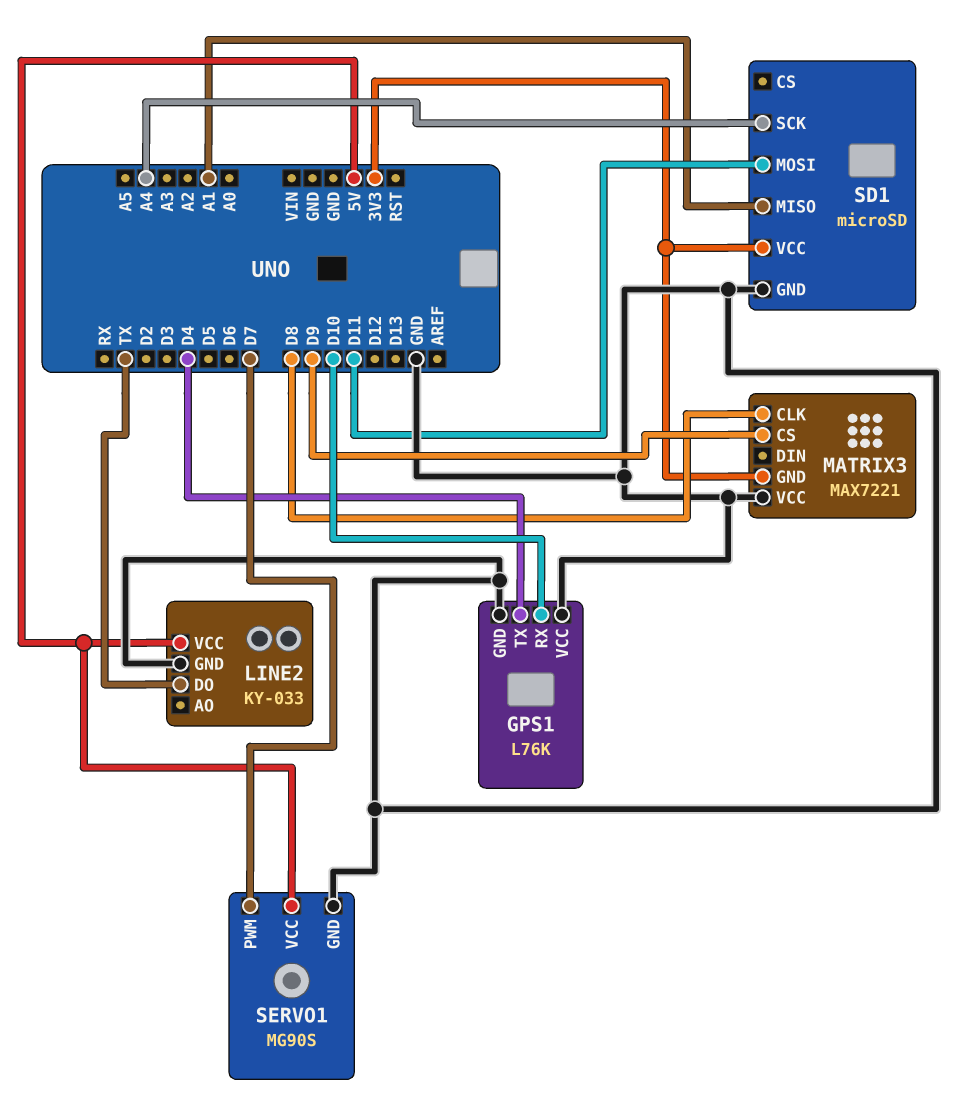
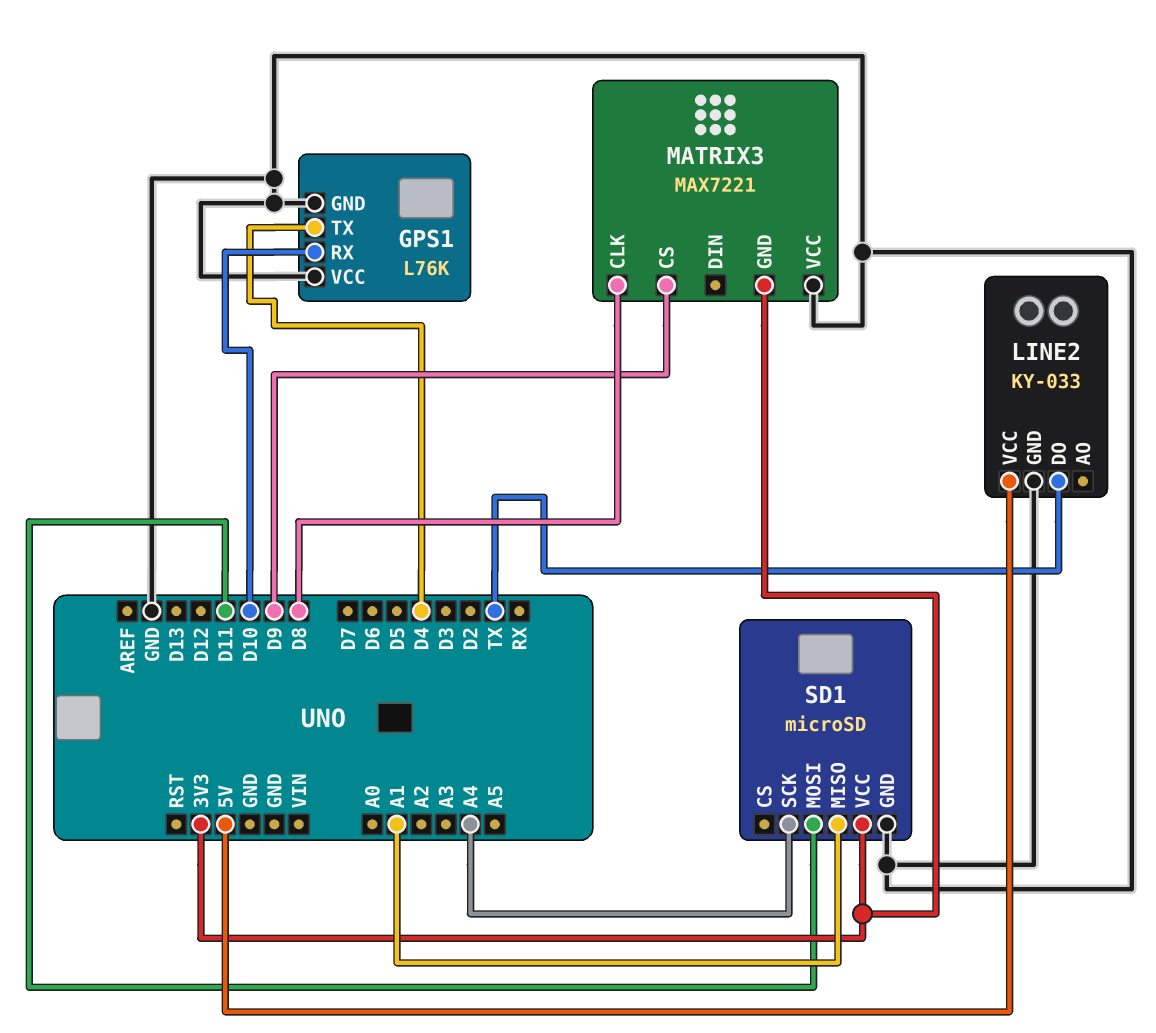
SERVO1: MG90S -> none
SERVO1 pin GND: GND -> none
SERVO1 pin PWM: D7 -> none
SERVO1 pin VCC: 5V -> none

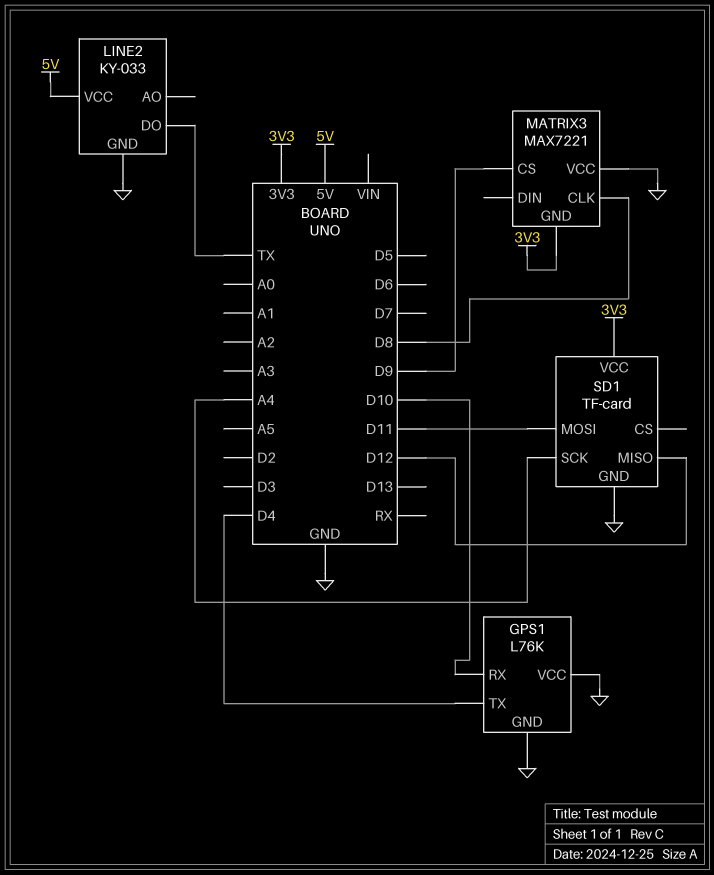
SD1: microSD -> TF-card
SD1 pin MISO: A1 -> D12

